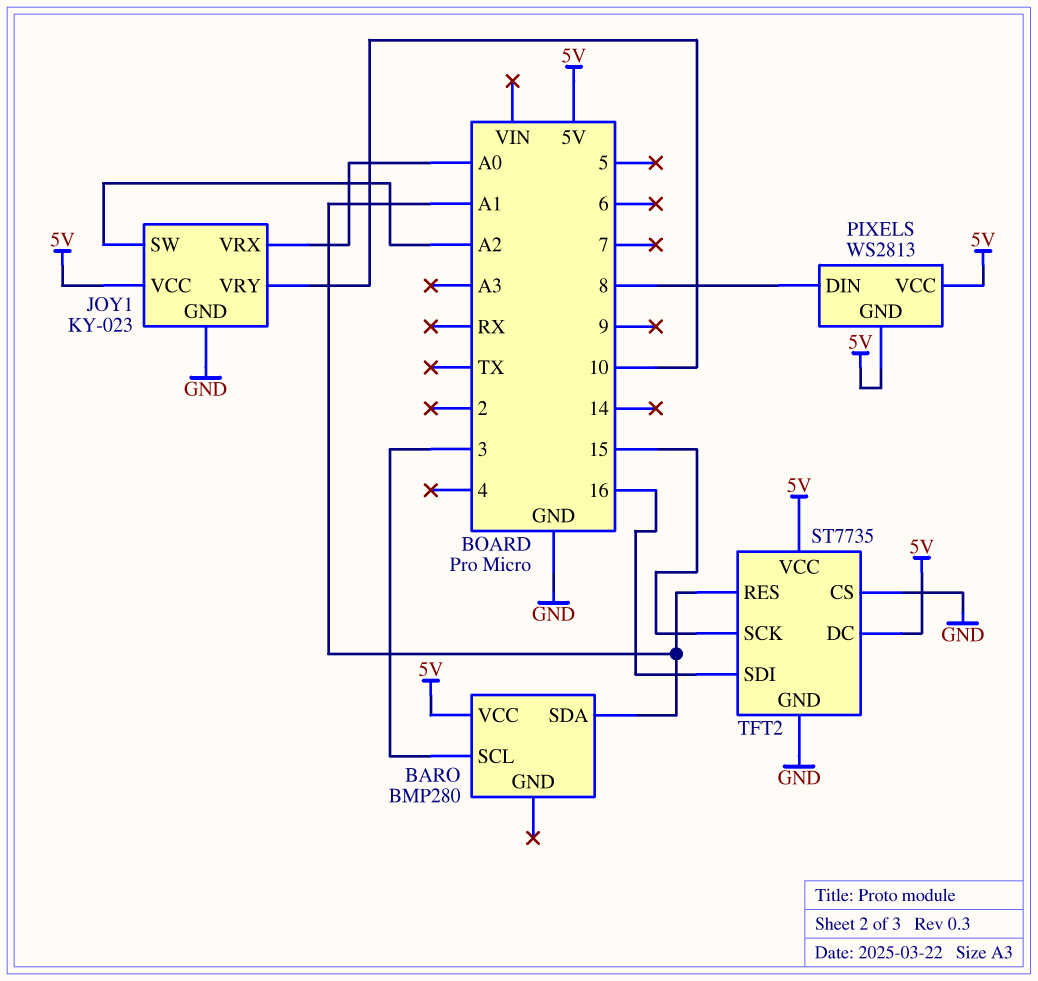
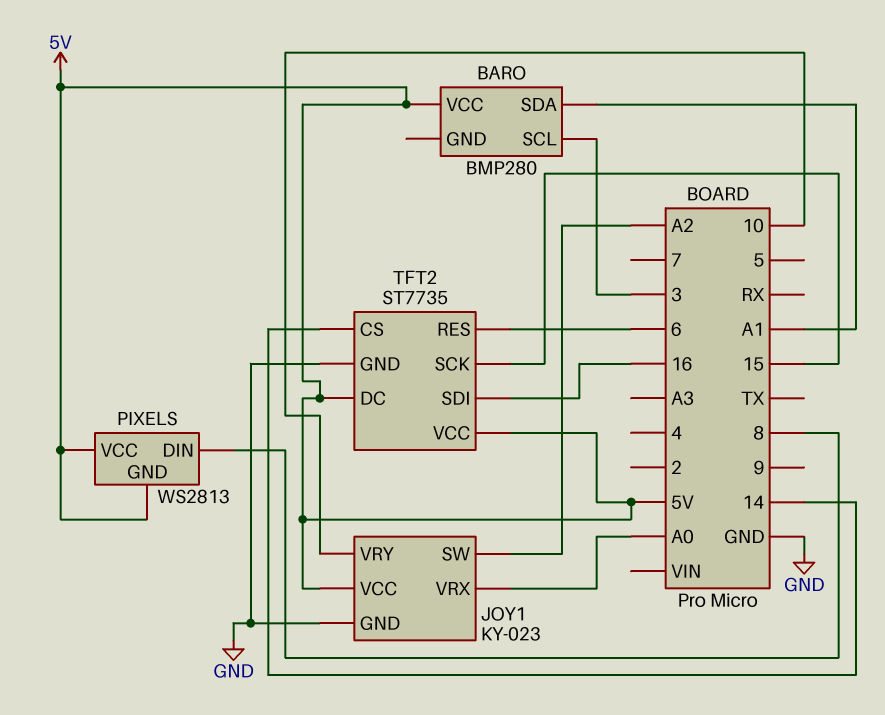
TFT2 pin CS: GND -> 14
TFT2 pin RES: A1 -> 6

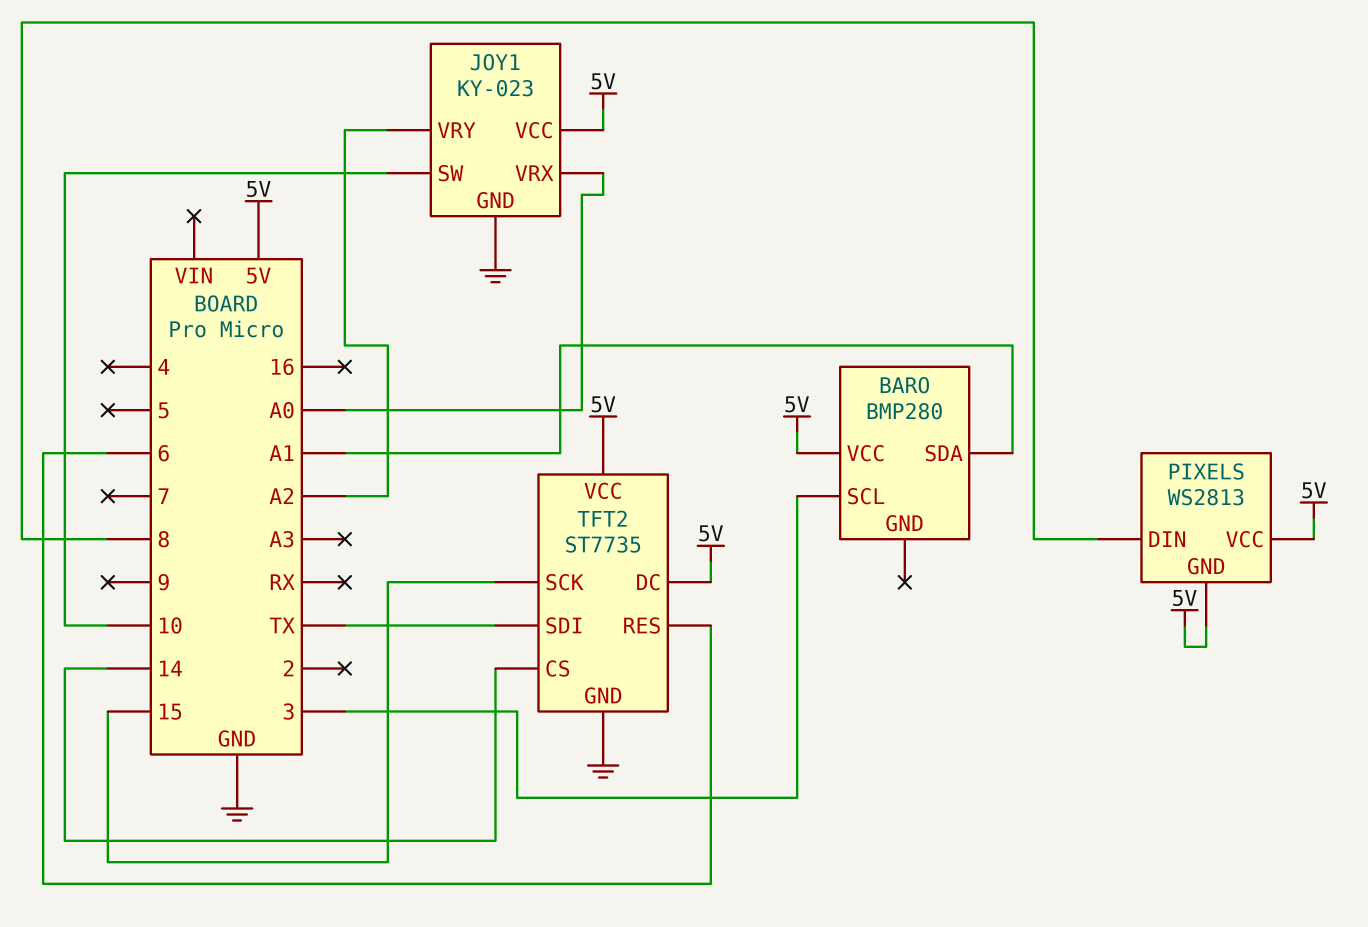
JOY1 pin SW: A2 -> 10
JOY1 pin VRY: 10 -> A2
TFT2 pin SDI: 16 -> TX

